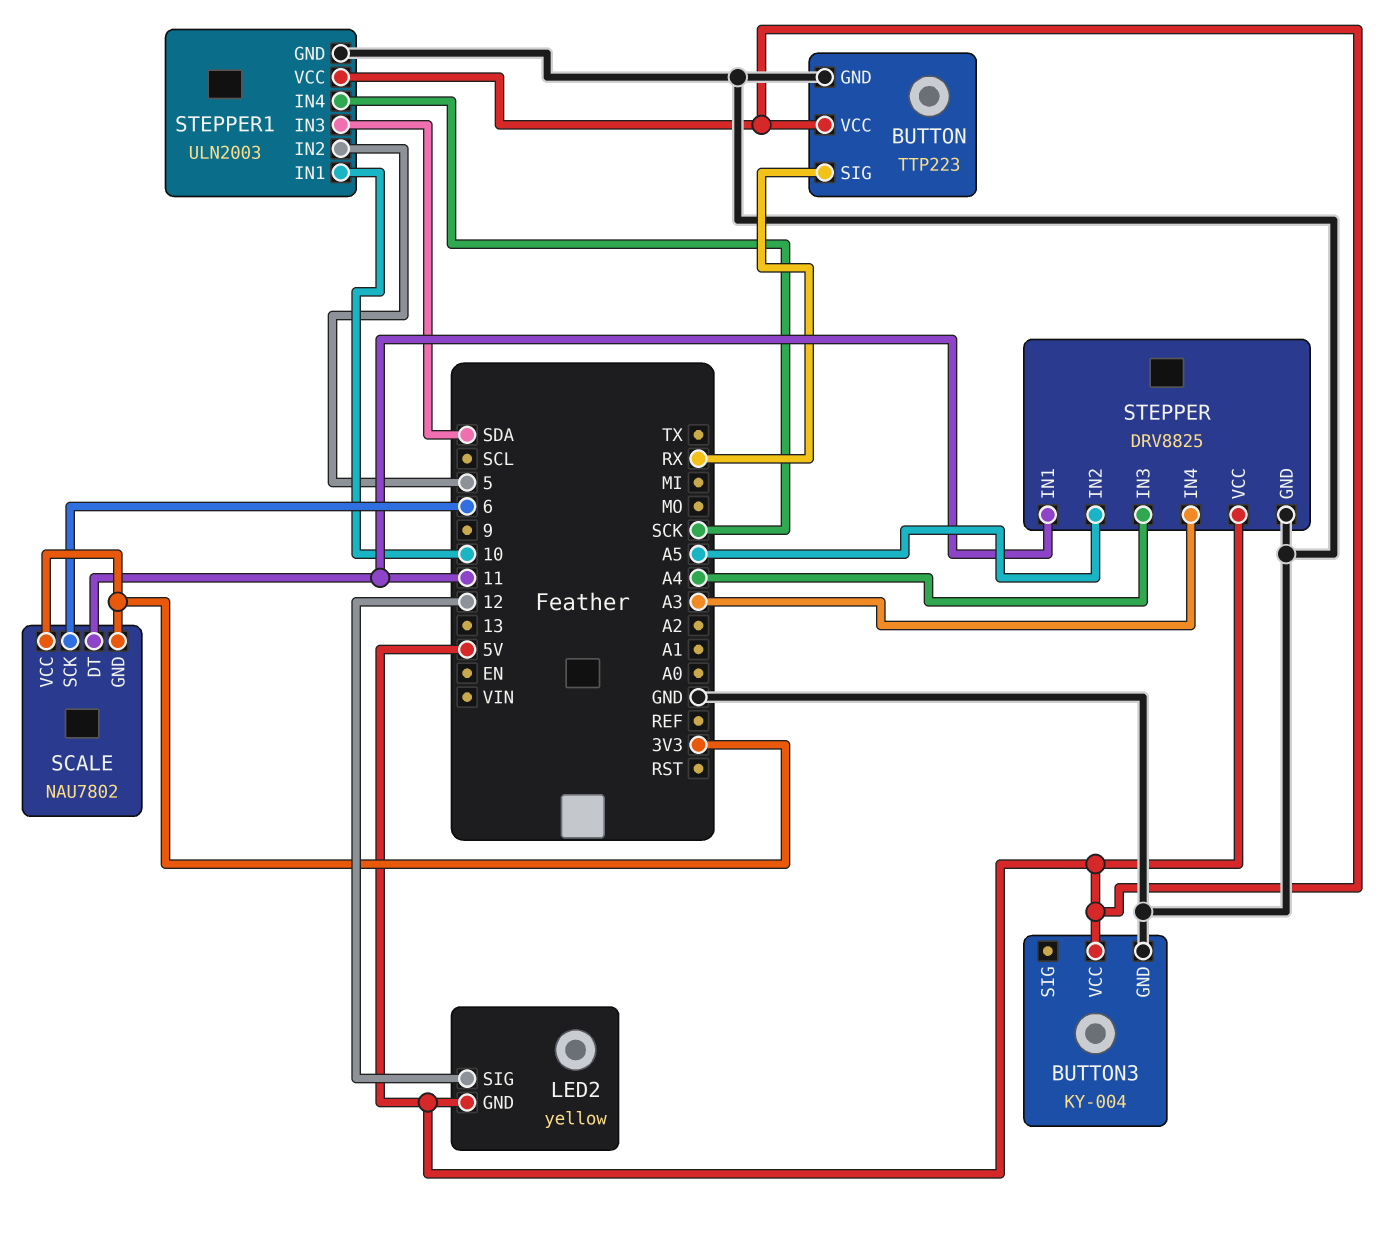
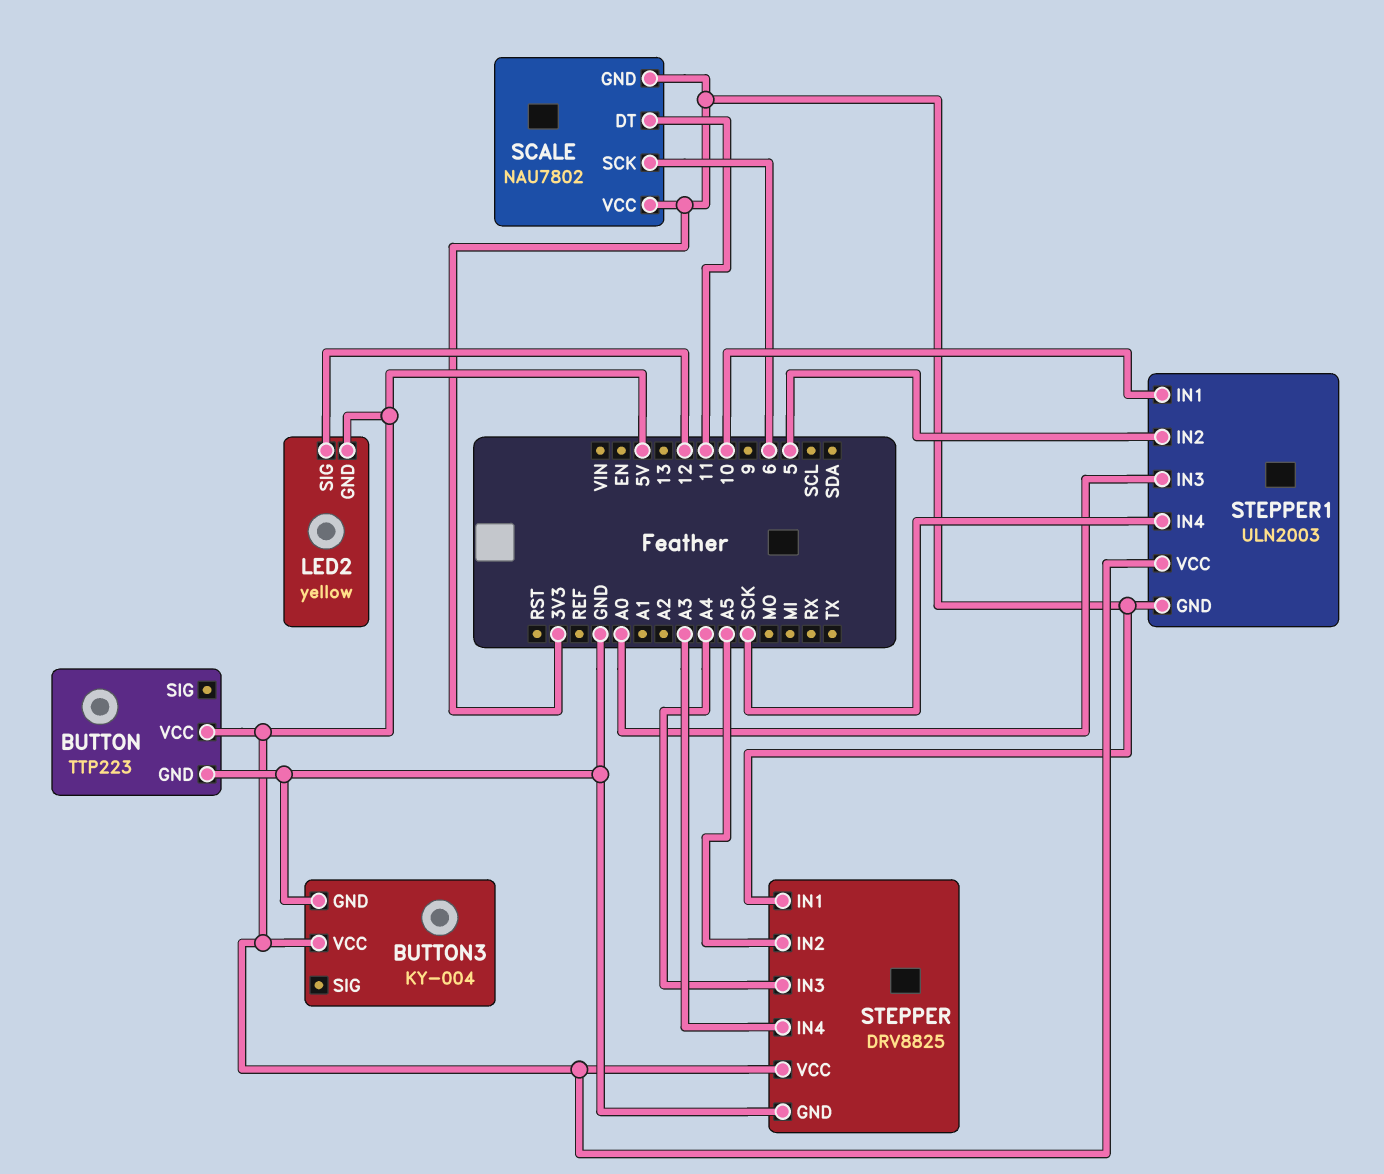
BUTTON pin SIG: RX -> none
STEPPER pin IN1: 11 -> 3V3
STEPPER1 pin GND: GND -> 3V3
STEPPER1 pin IN3: SDA -> A0

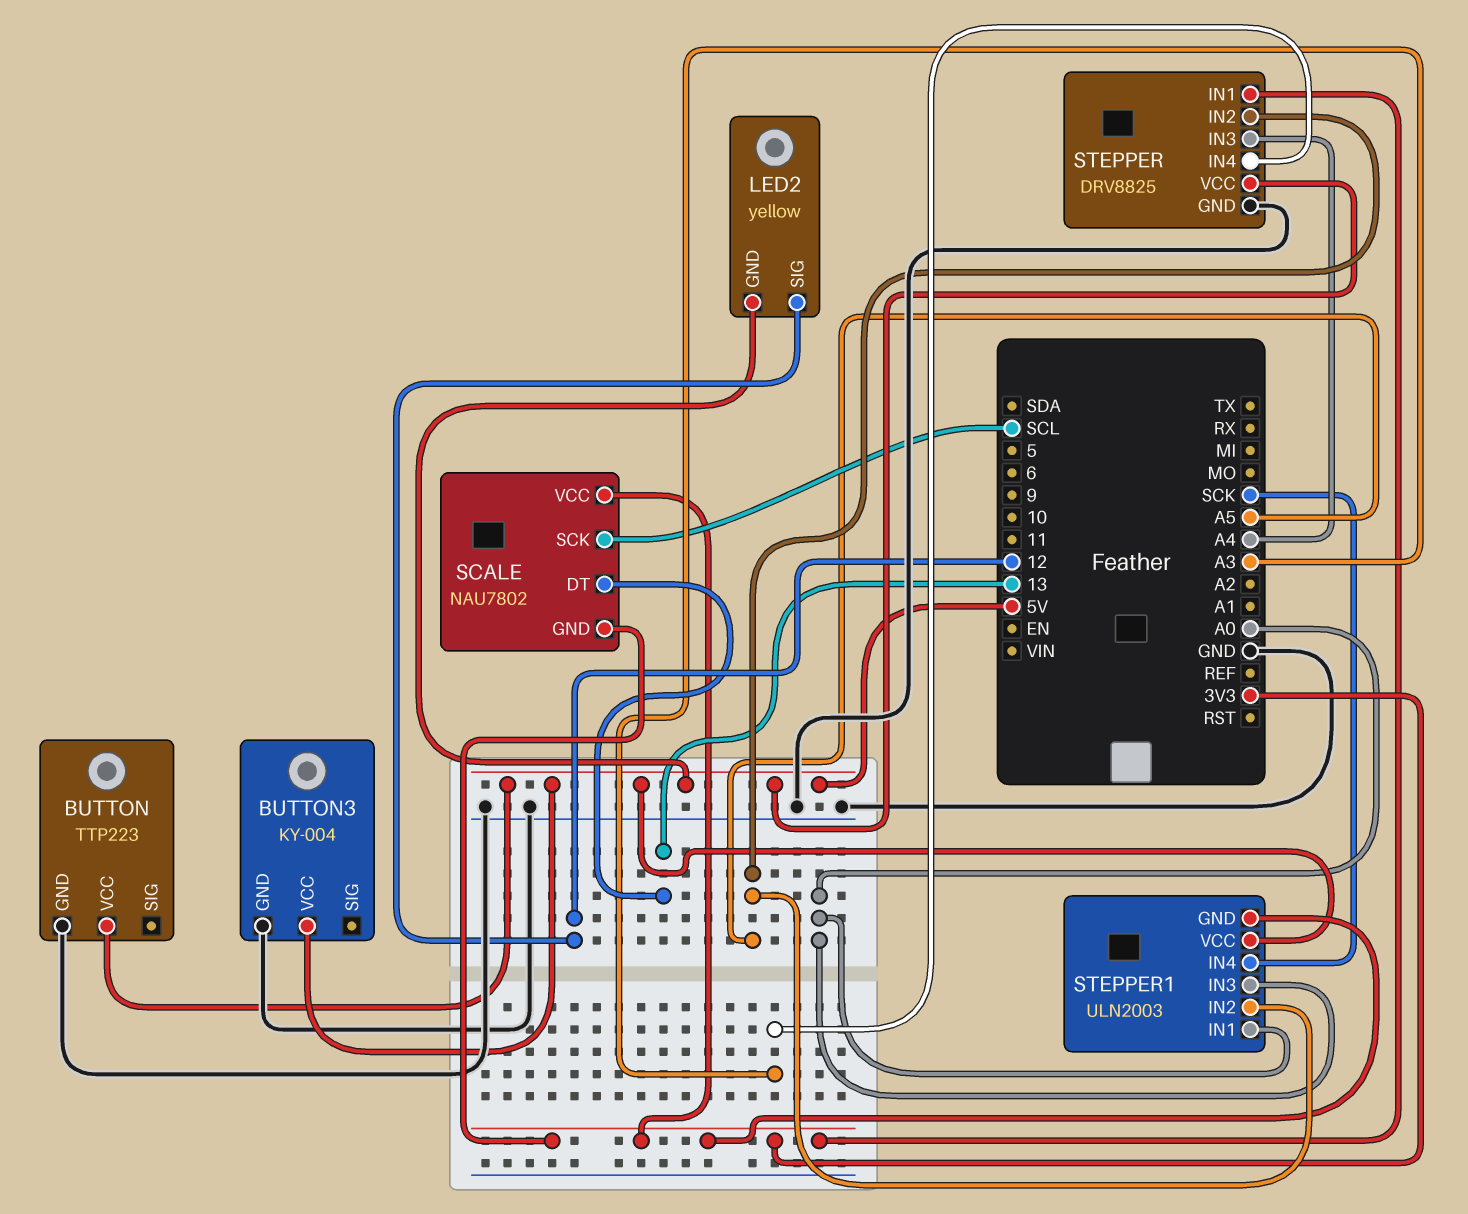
SCALE pin DT: 11 -> 13
SCALE pin SCK: 6 -> SCL
STEPPER1 pin IN1: 10 -> A0
STEPPER1 pin IN2: 5 -> A5

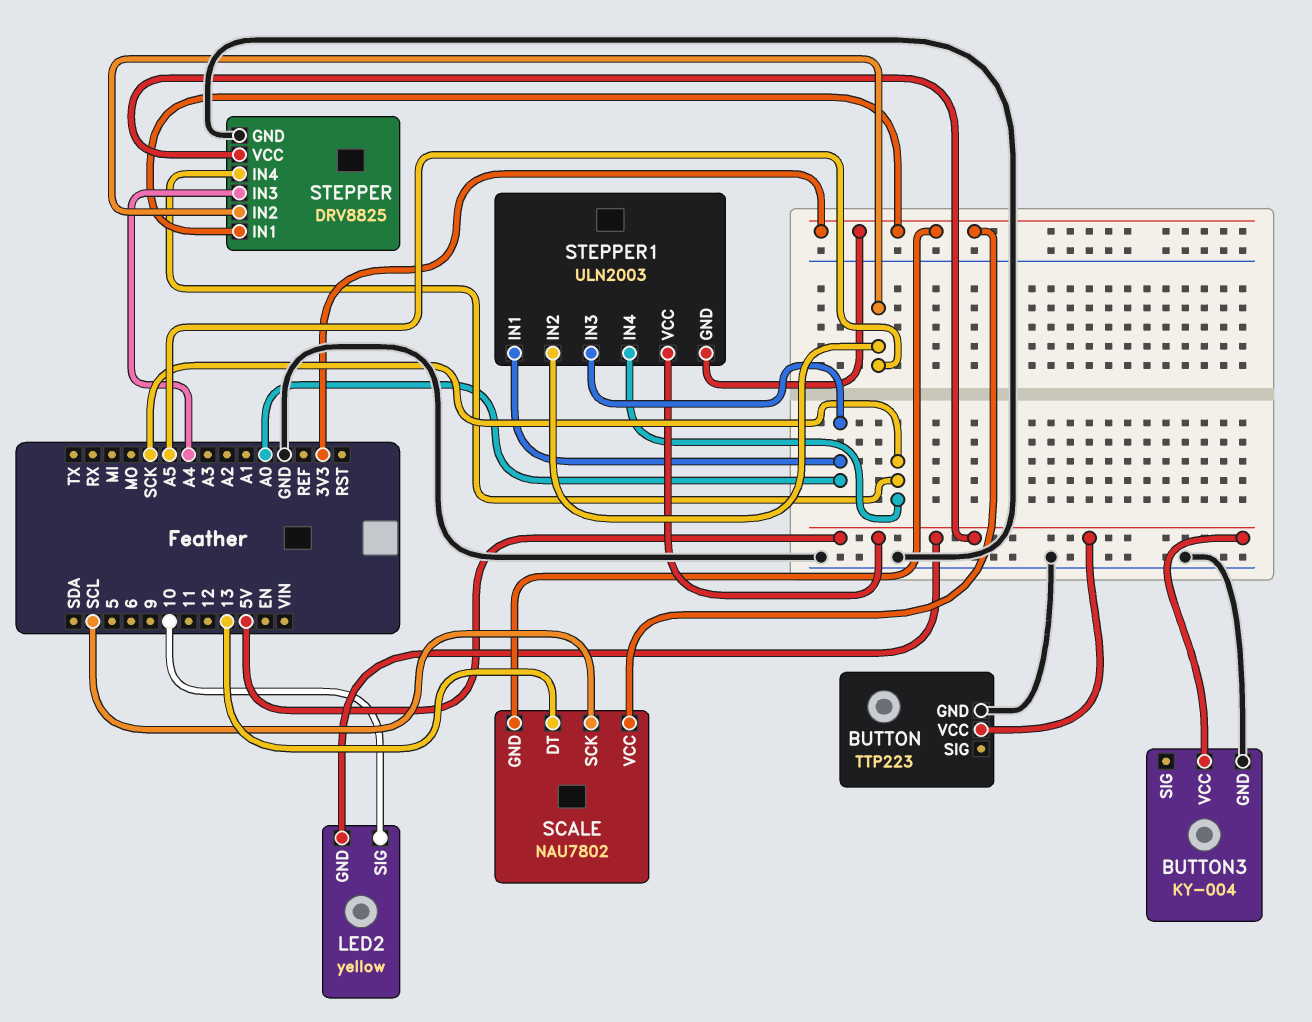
LED2 pin SIG: 12 -> 10
STEPPER pin IN4: A3 -> SCK

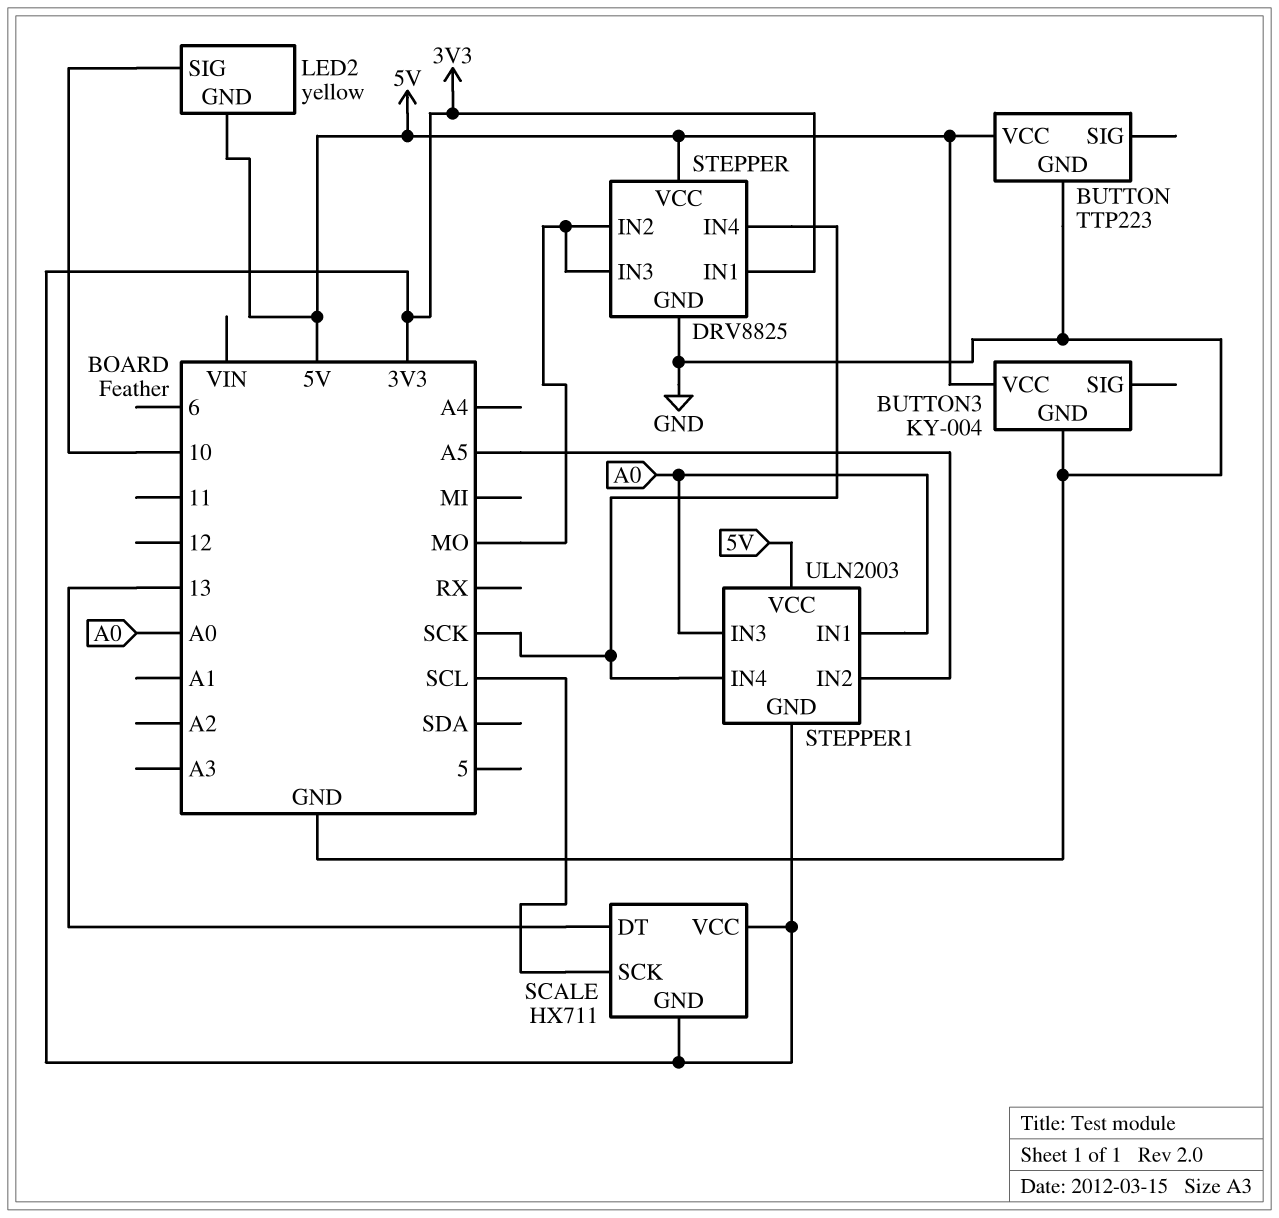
SCALE: NAU7802 -> HX711
STEPPER pin IN2: A5 -> MO
STEPPER pin IN3: A4 -> MO

